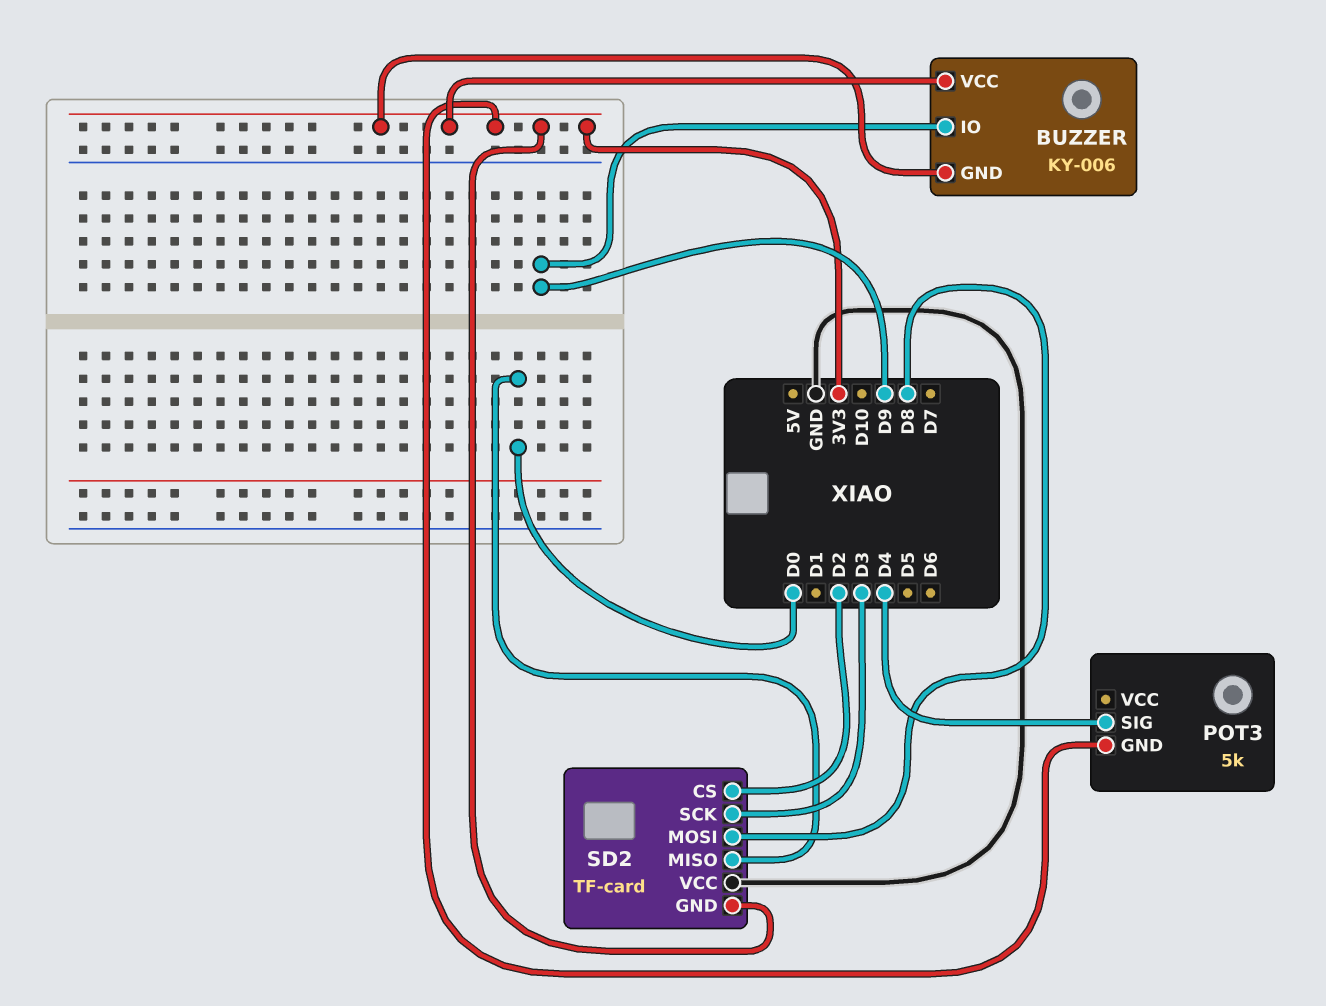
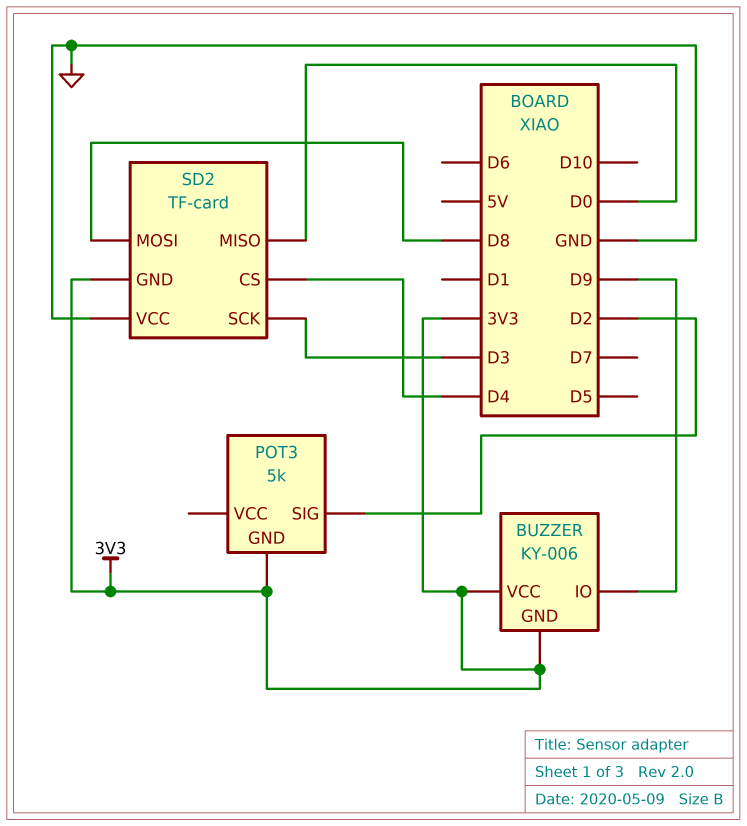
POT3 pin SIG: D4 -> D2
SD2 pin CS: D2 -> D4

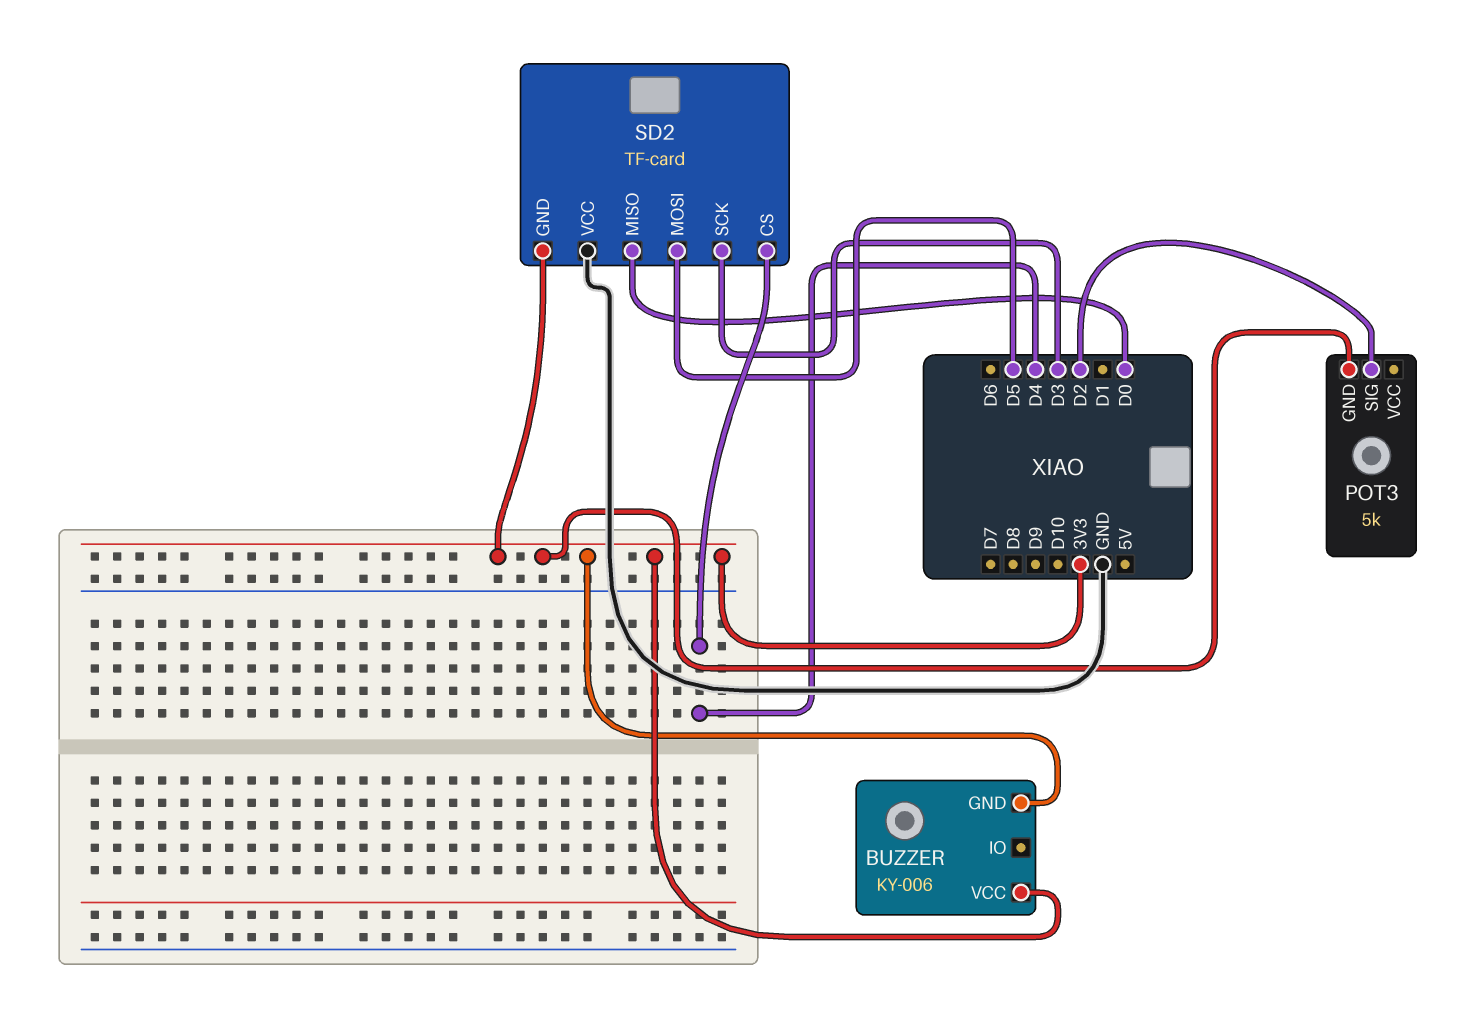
BUZZER pin IO: D9 -> none
SD2 pin MOSI: D8 -> D5

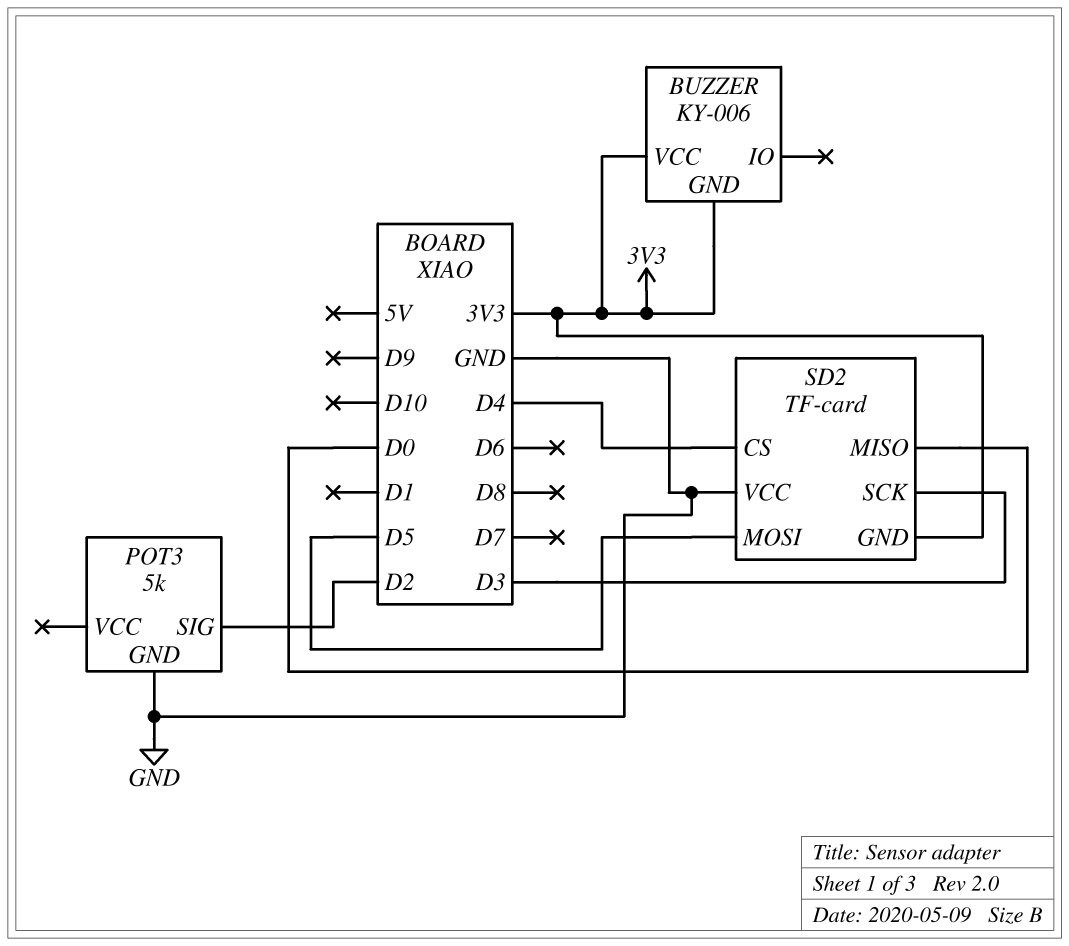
POT3 pin GND: 3V3 -> GND

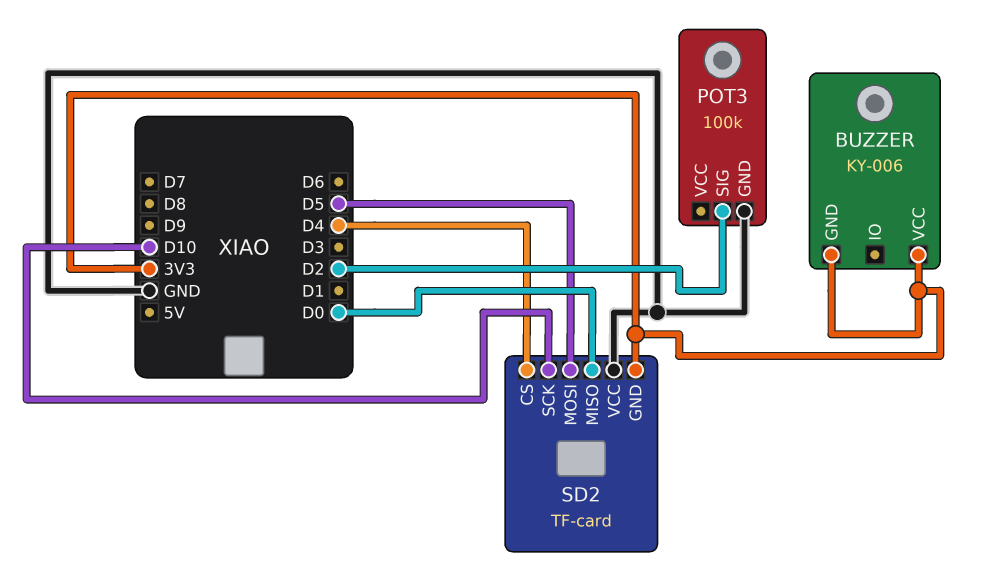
POT3: 5k -> 100k
SD2 pin SCK: D3 -> D10

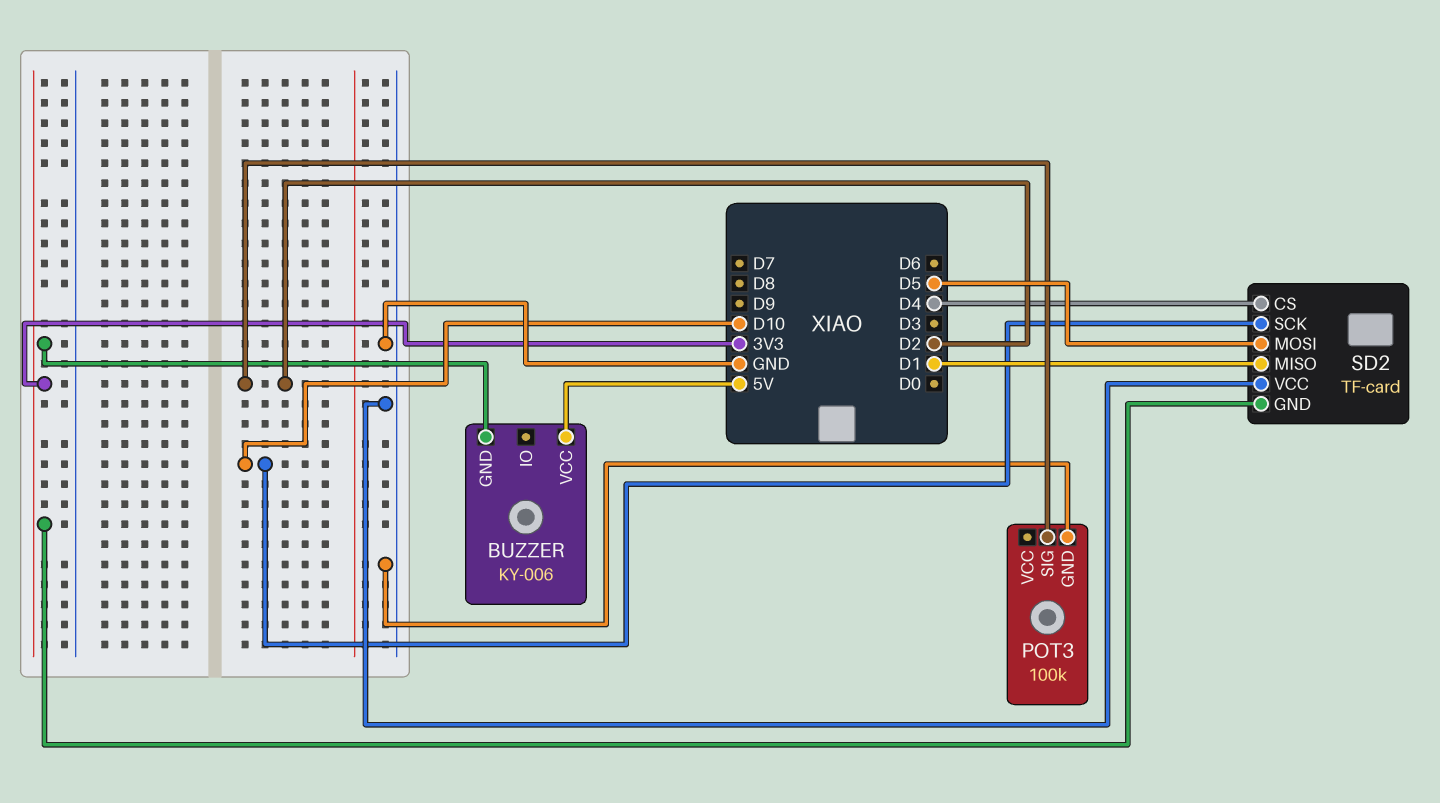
BUZZER pin VCC: 3V3 -> 5V
SD2 pin MISO: D0 -> D1

